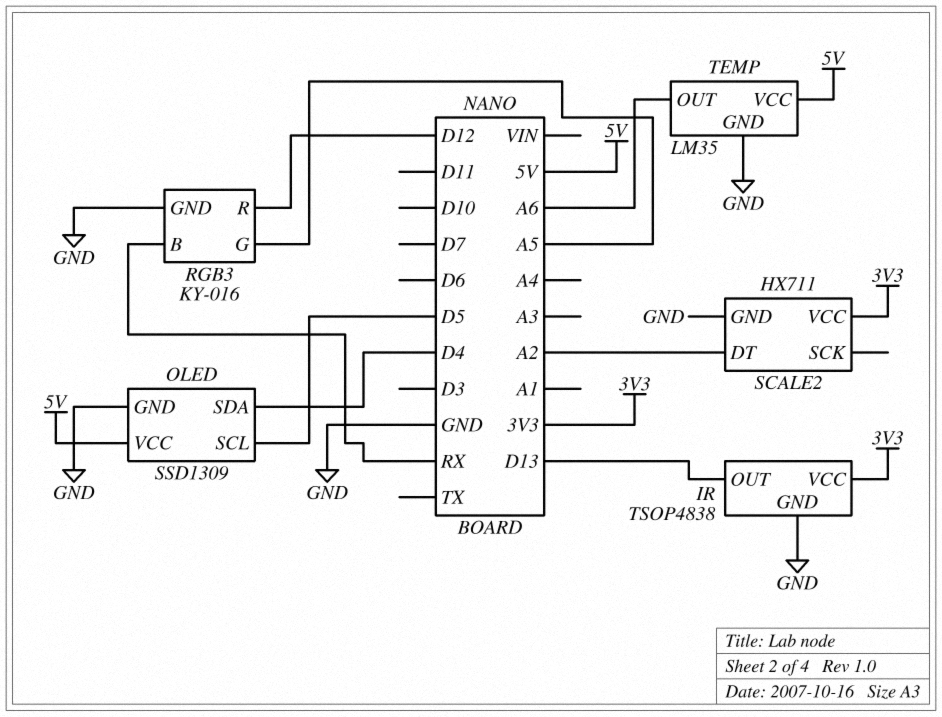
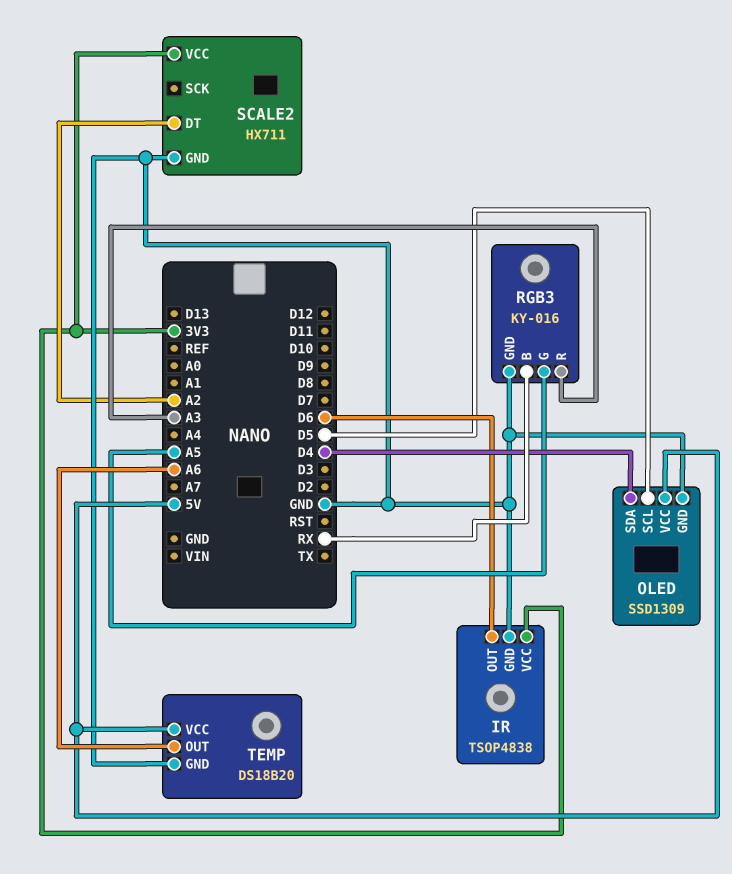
IR pin OUT: D13 -> D6
RGB3 pin R: D12 -> A3
TEMP: LM35 -> DS18B20

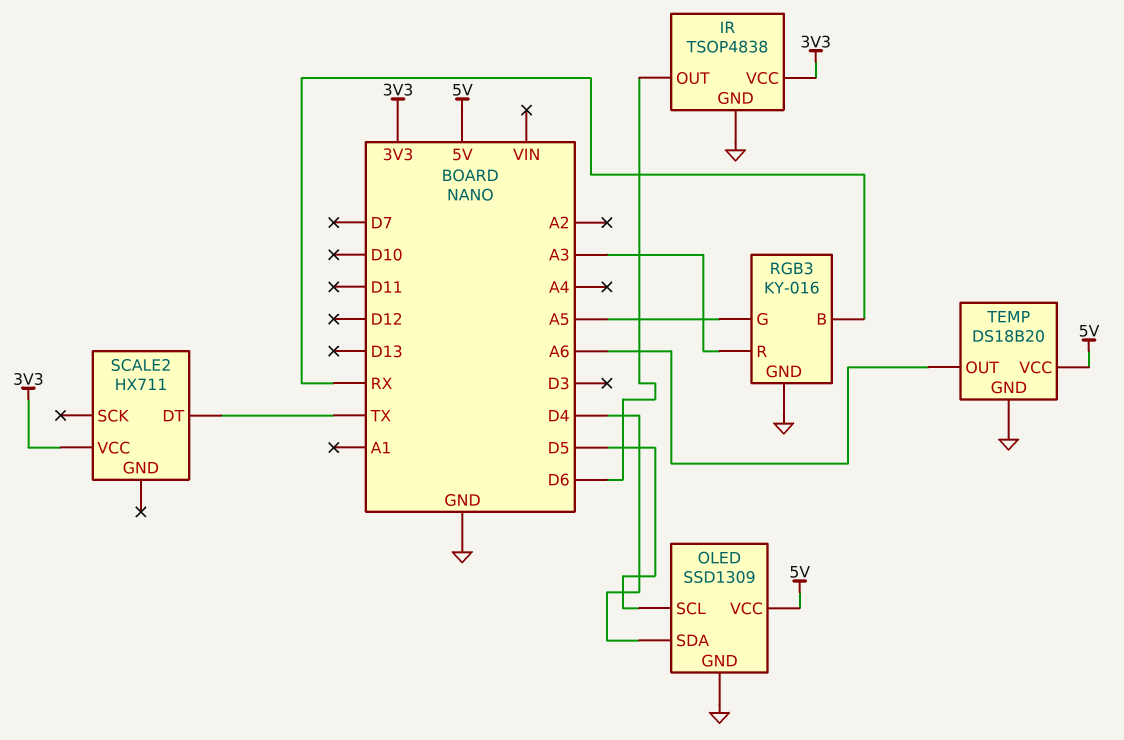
SCALE2 pin DT: A2 -> TX
SCALE2 pin GND: GND -> none

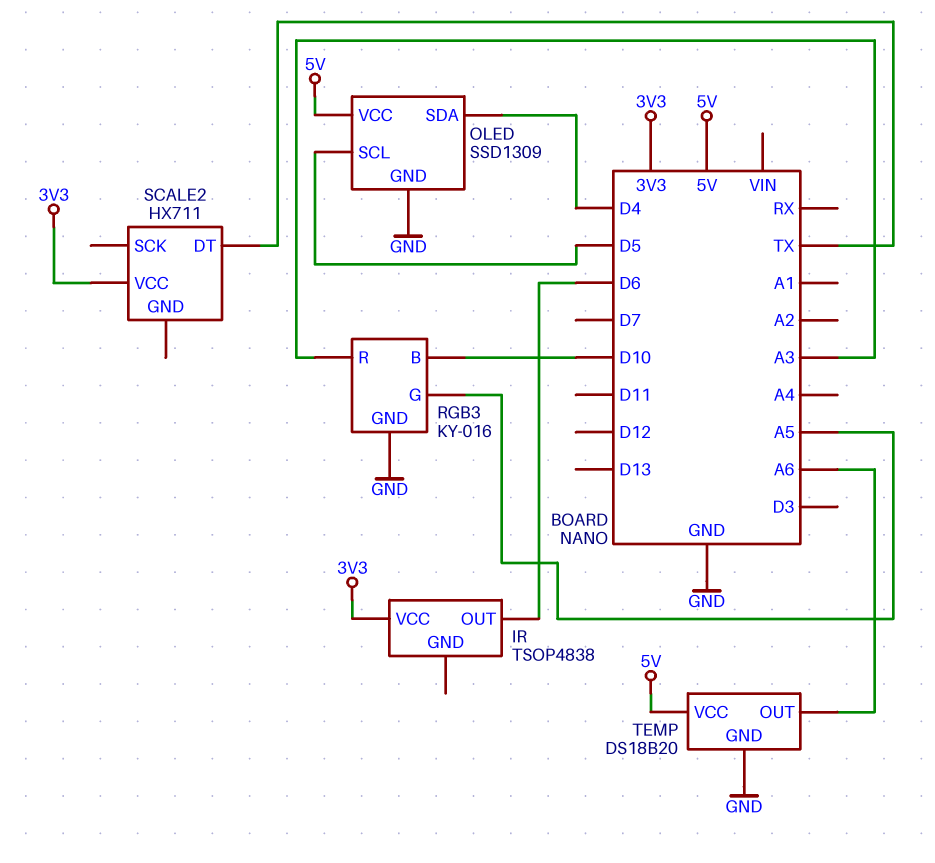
IR pin GND: GND -> none
RGB3 pin B: RX -> D10

